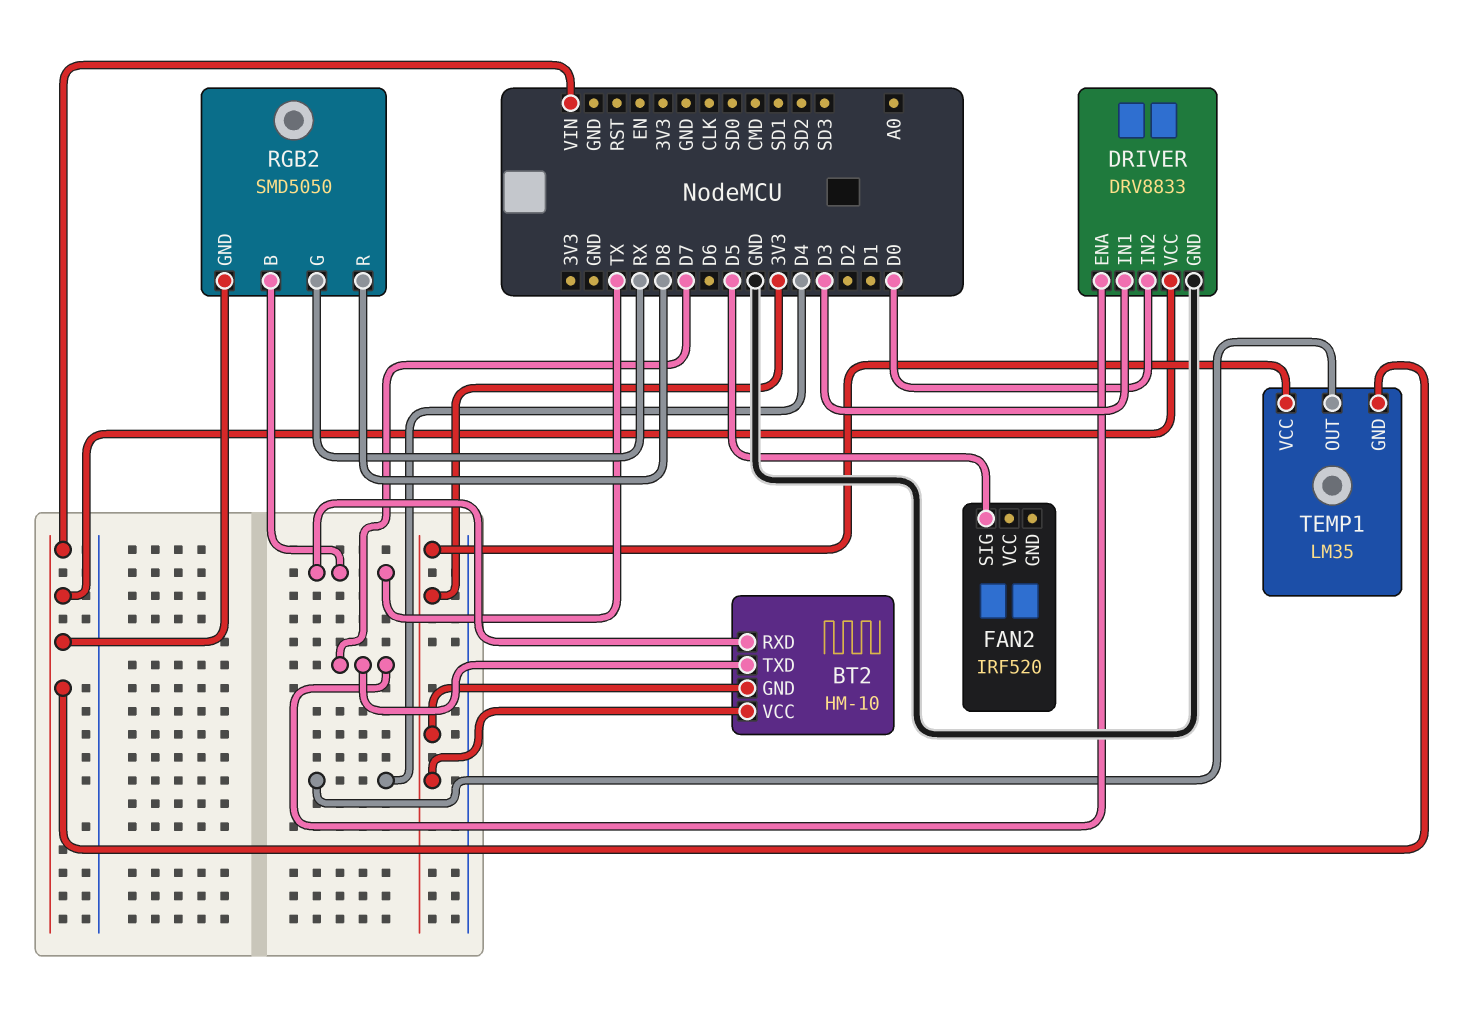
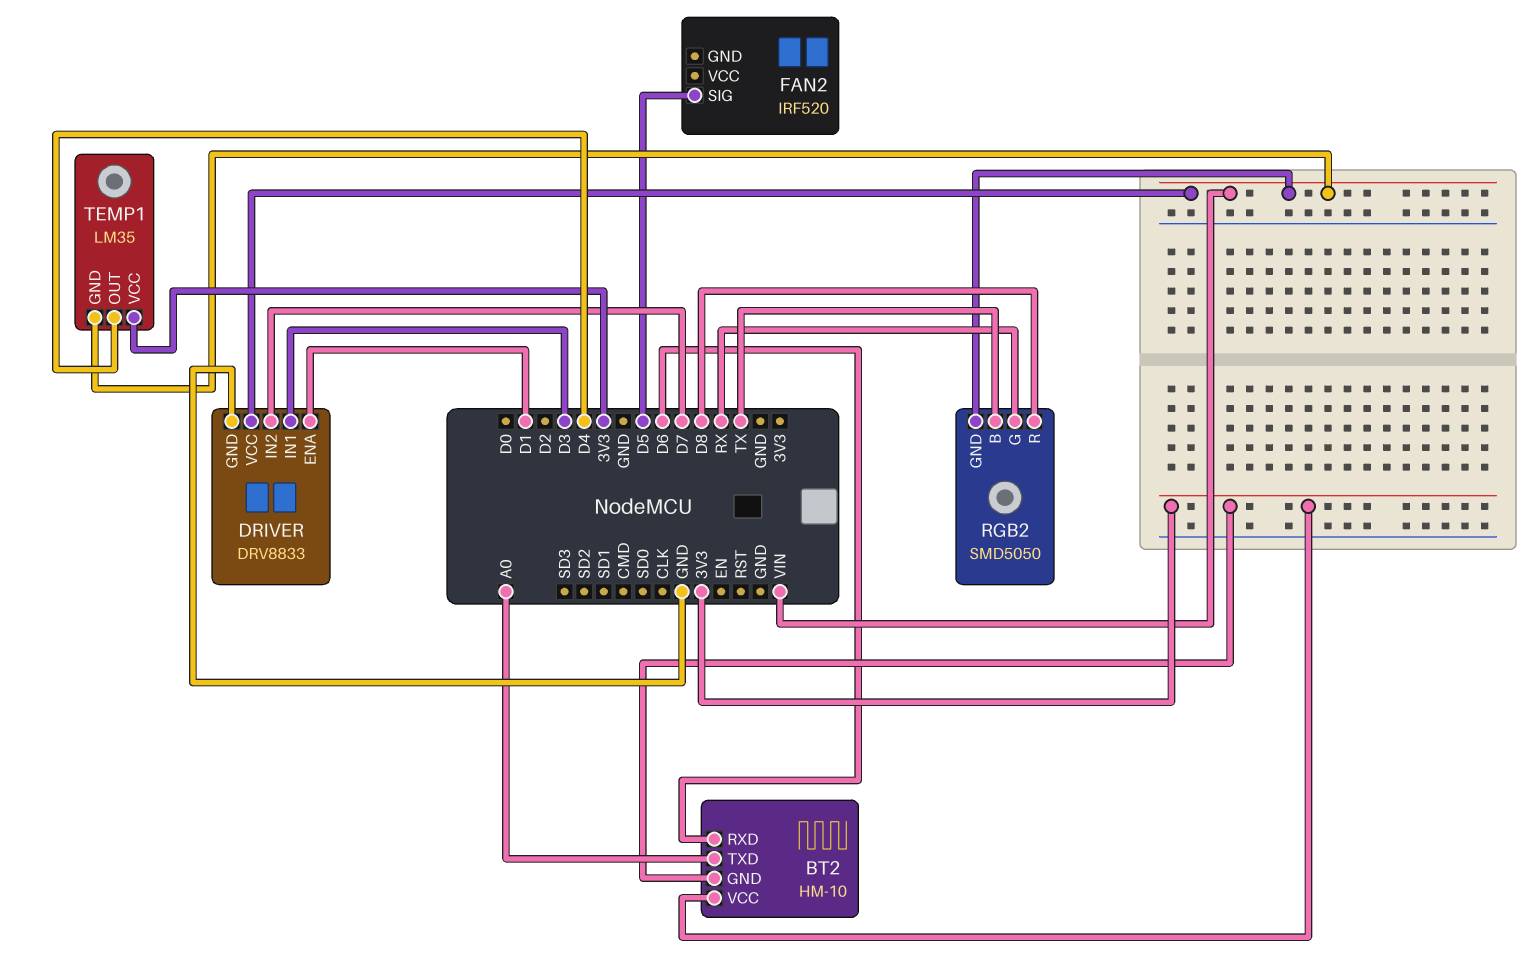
BT2 pin RXD: TX -> D6
BT2 pin TXD: D7 -> A0
DRIVER pin ENA: D7 -> D1
DRIVER pin IN2: D0 -> D7

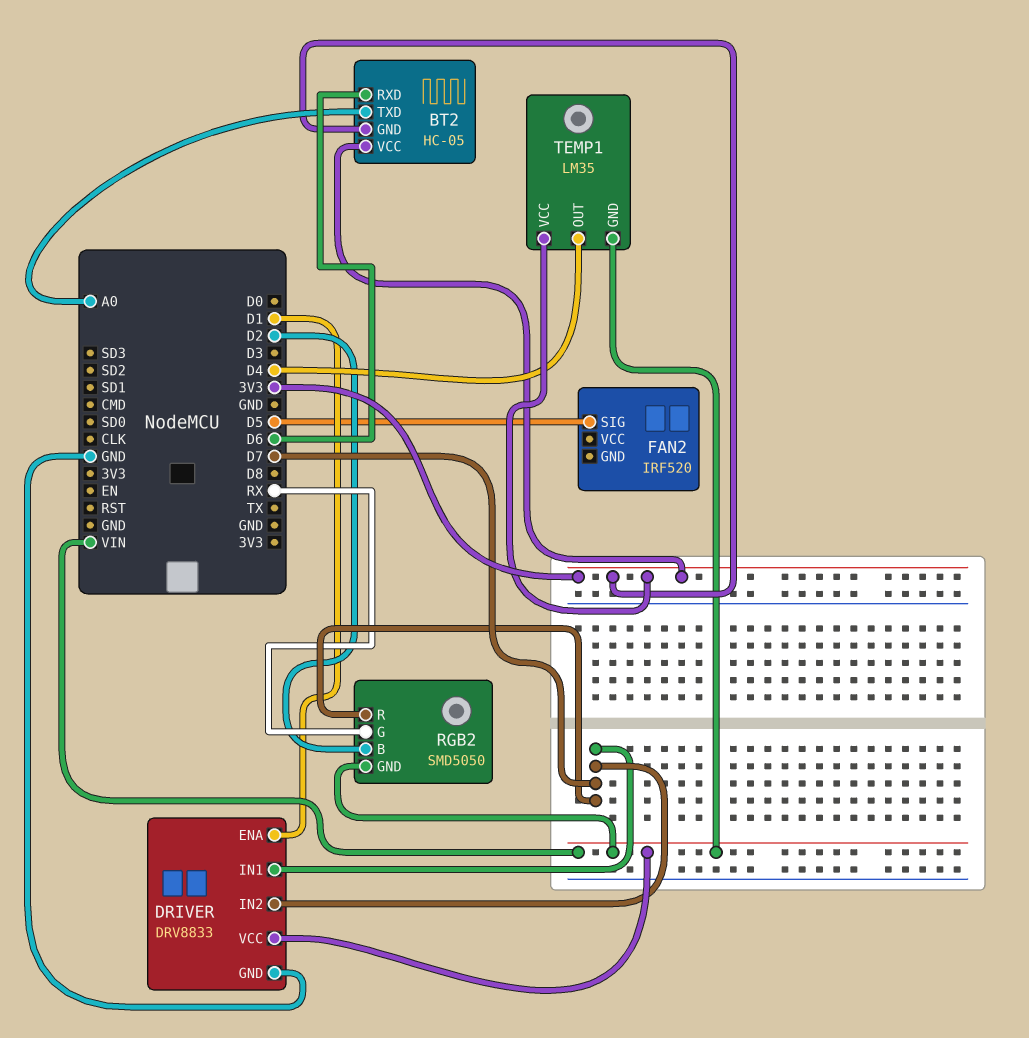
BT2: HM-10 -> HC-05
DRIVER pin IN1: D3 -> D7
RGB2 pin B: TX -> D2
RGB2 pin R: D8 -> D7

